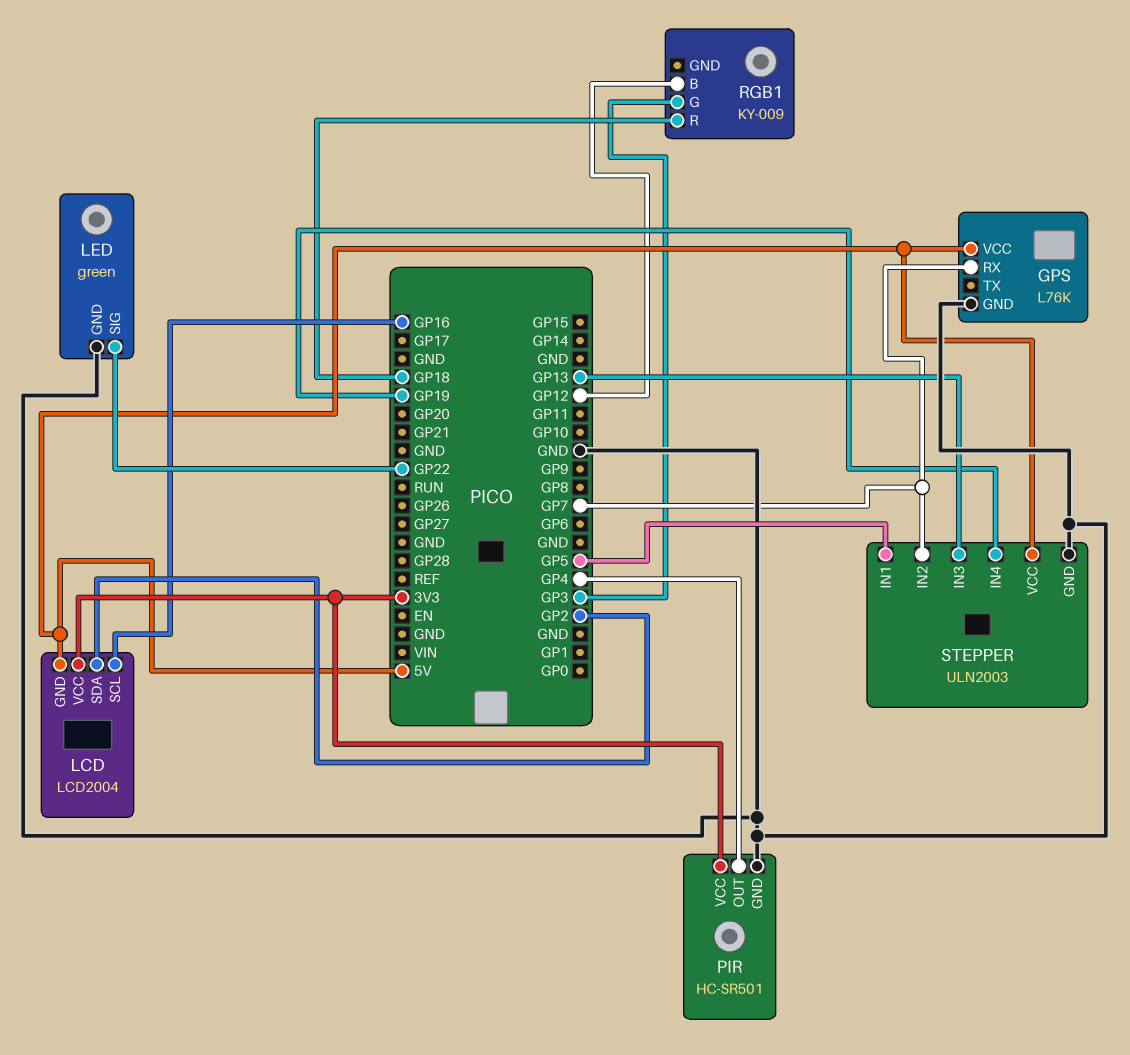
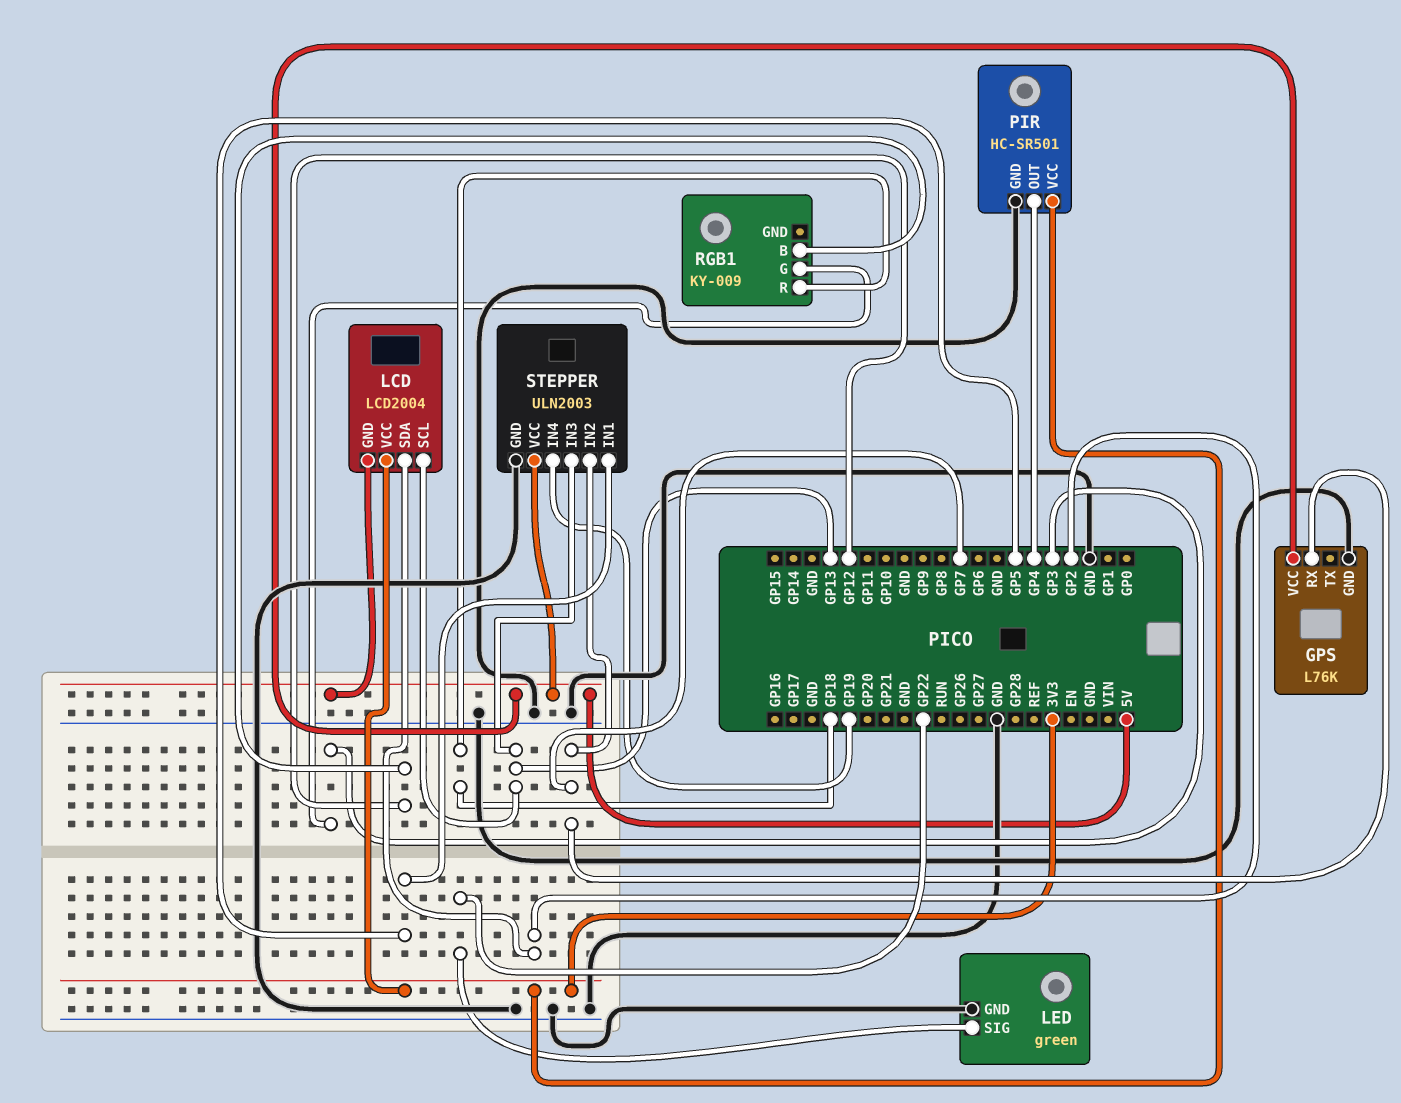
LCD pin SCL: GP16 -> GP13

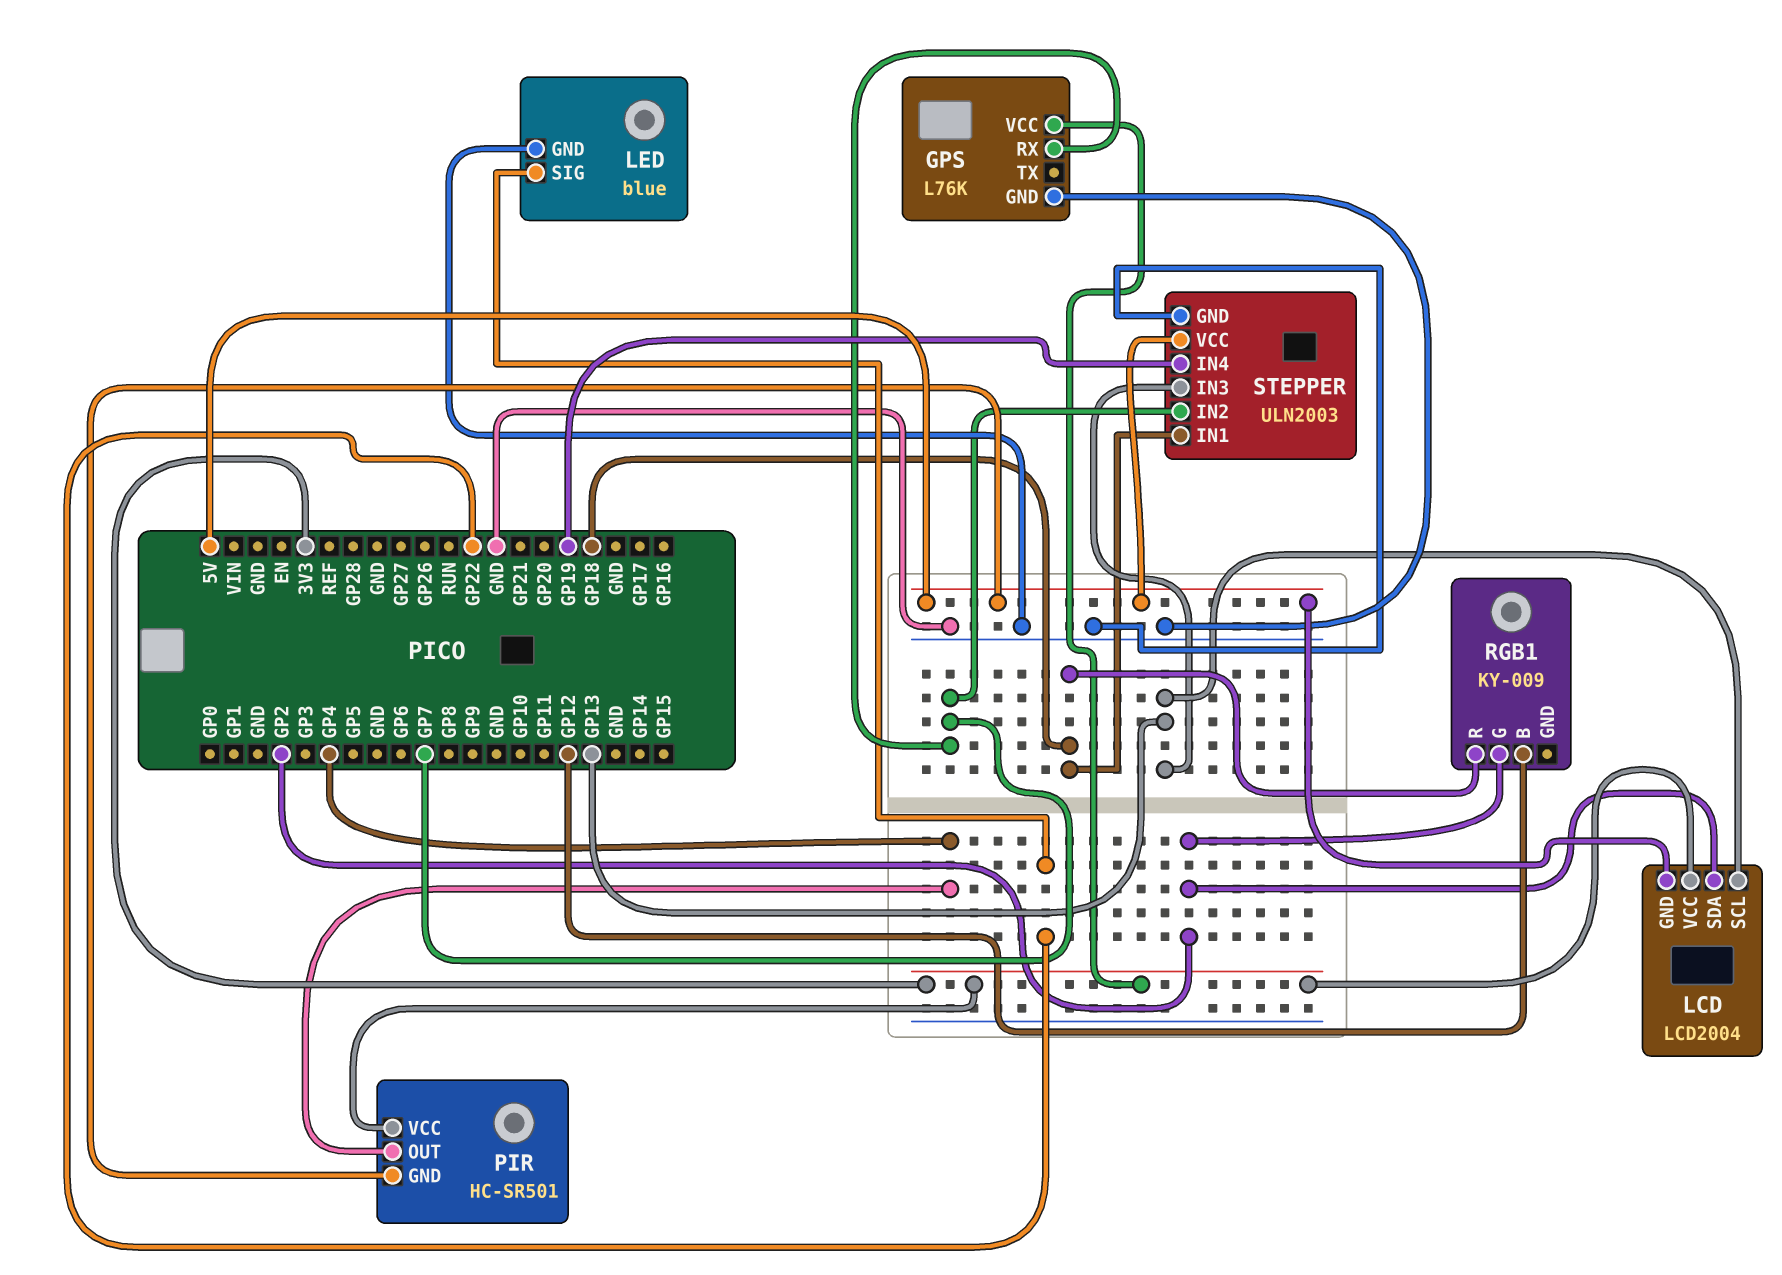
GPS pin VCC: 5V -> 3V3
LED: green -> blue
PIR pin GND: GND -> 5V
RGB1 pin G: GP3 -> GP2
STEPPER pin IN1: GP5 -> GP18

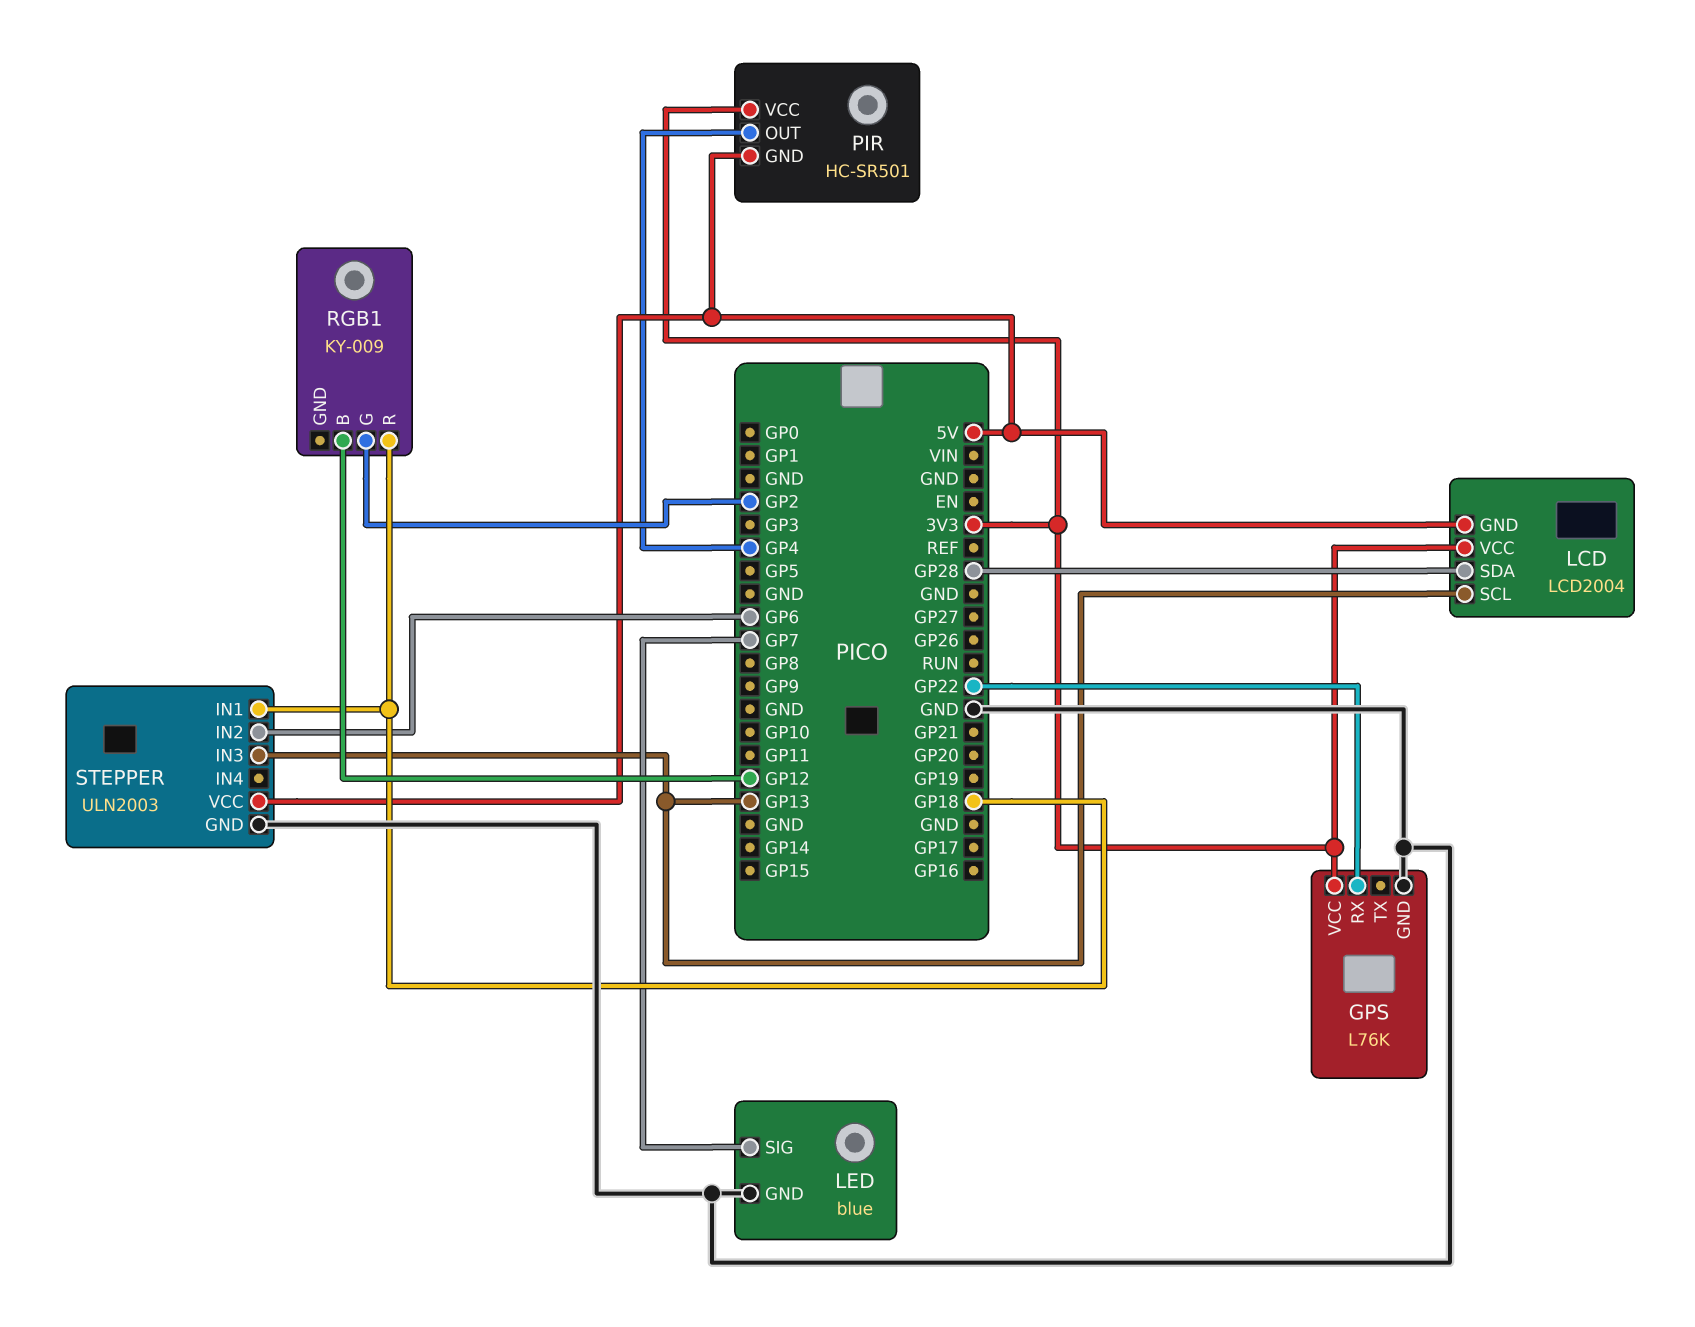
GPS pin RX: GP7 -> GP22
LCD pin SDA: GP2 -> GP28
LED pin SIG: GP22 -> GP7
STEPPER pin IN2: GP7 -> GP6
STEPPER pin IN4: GP19 -> none

